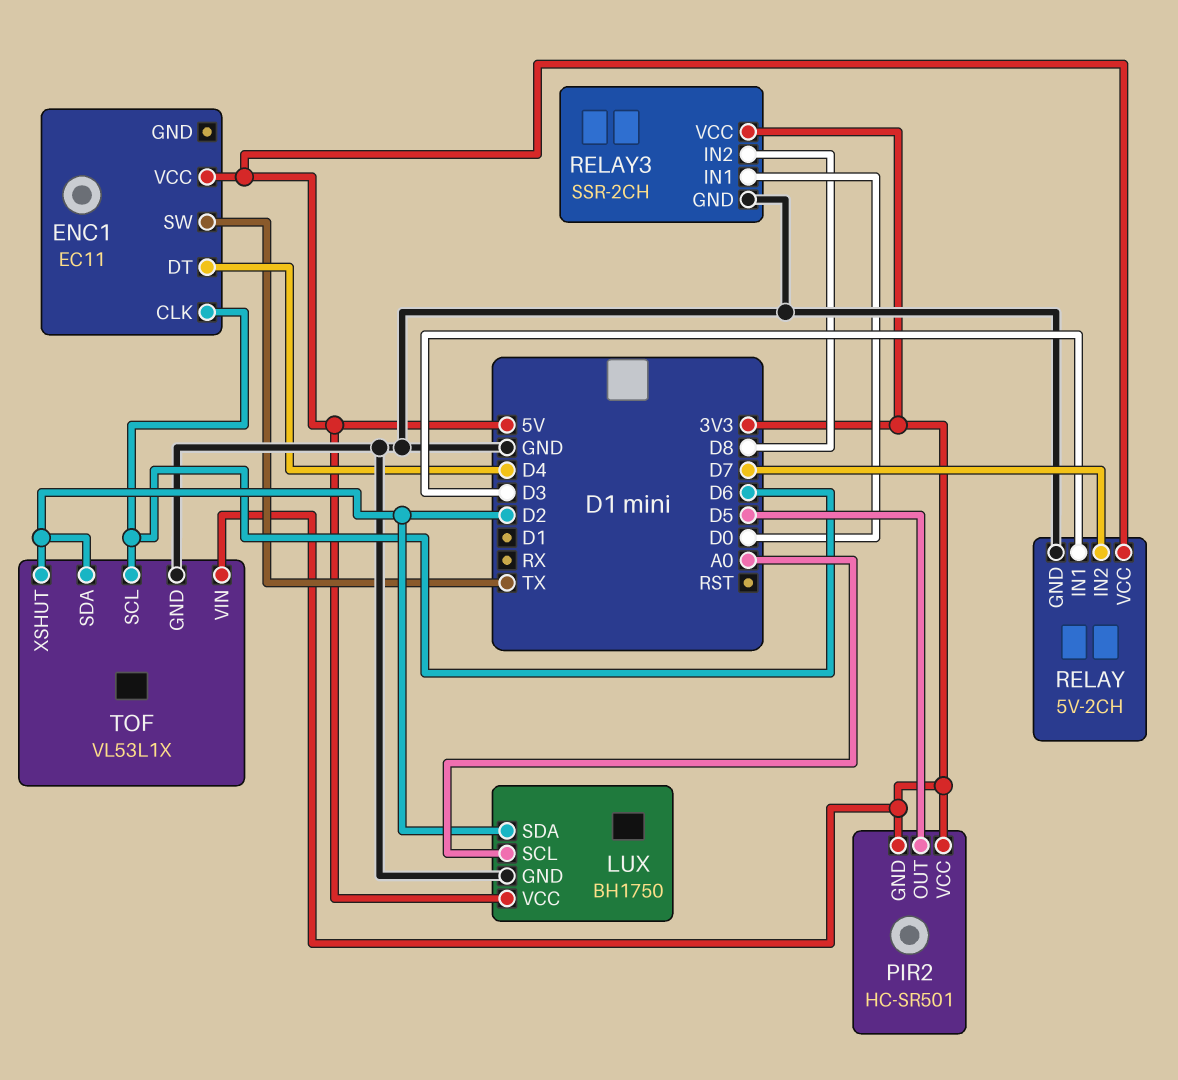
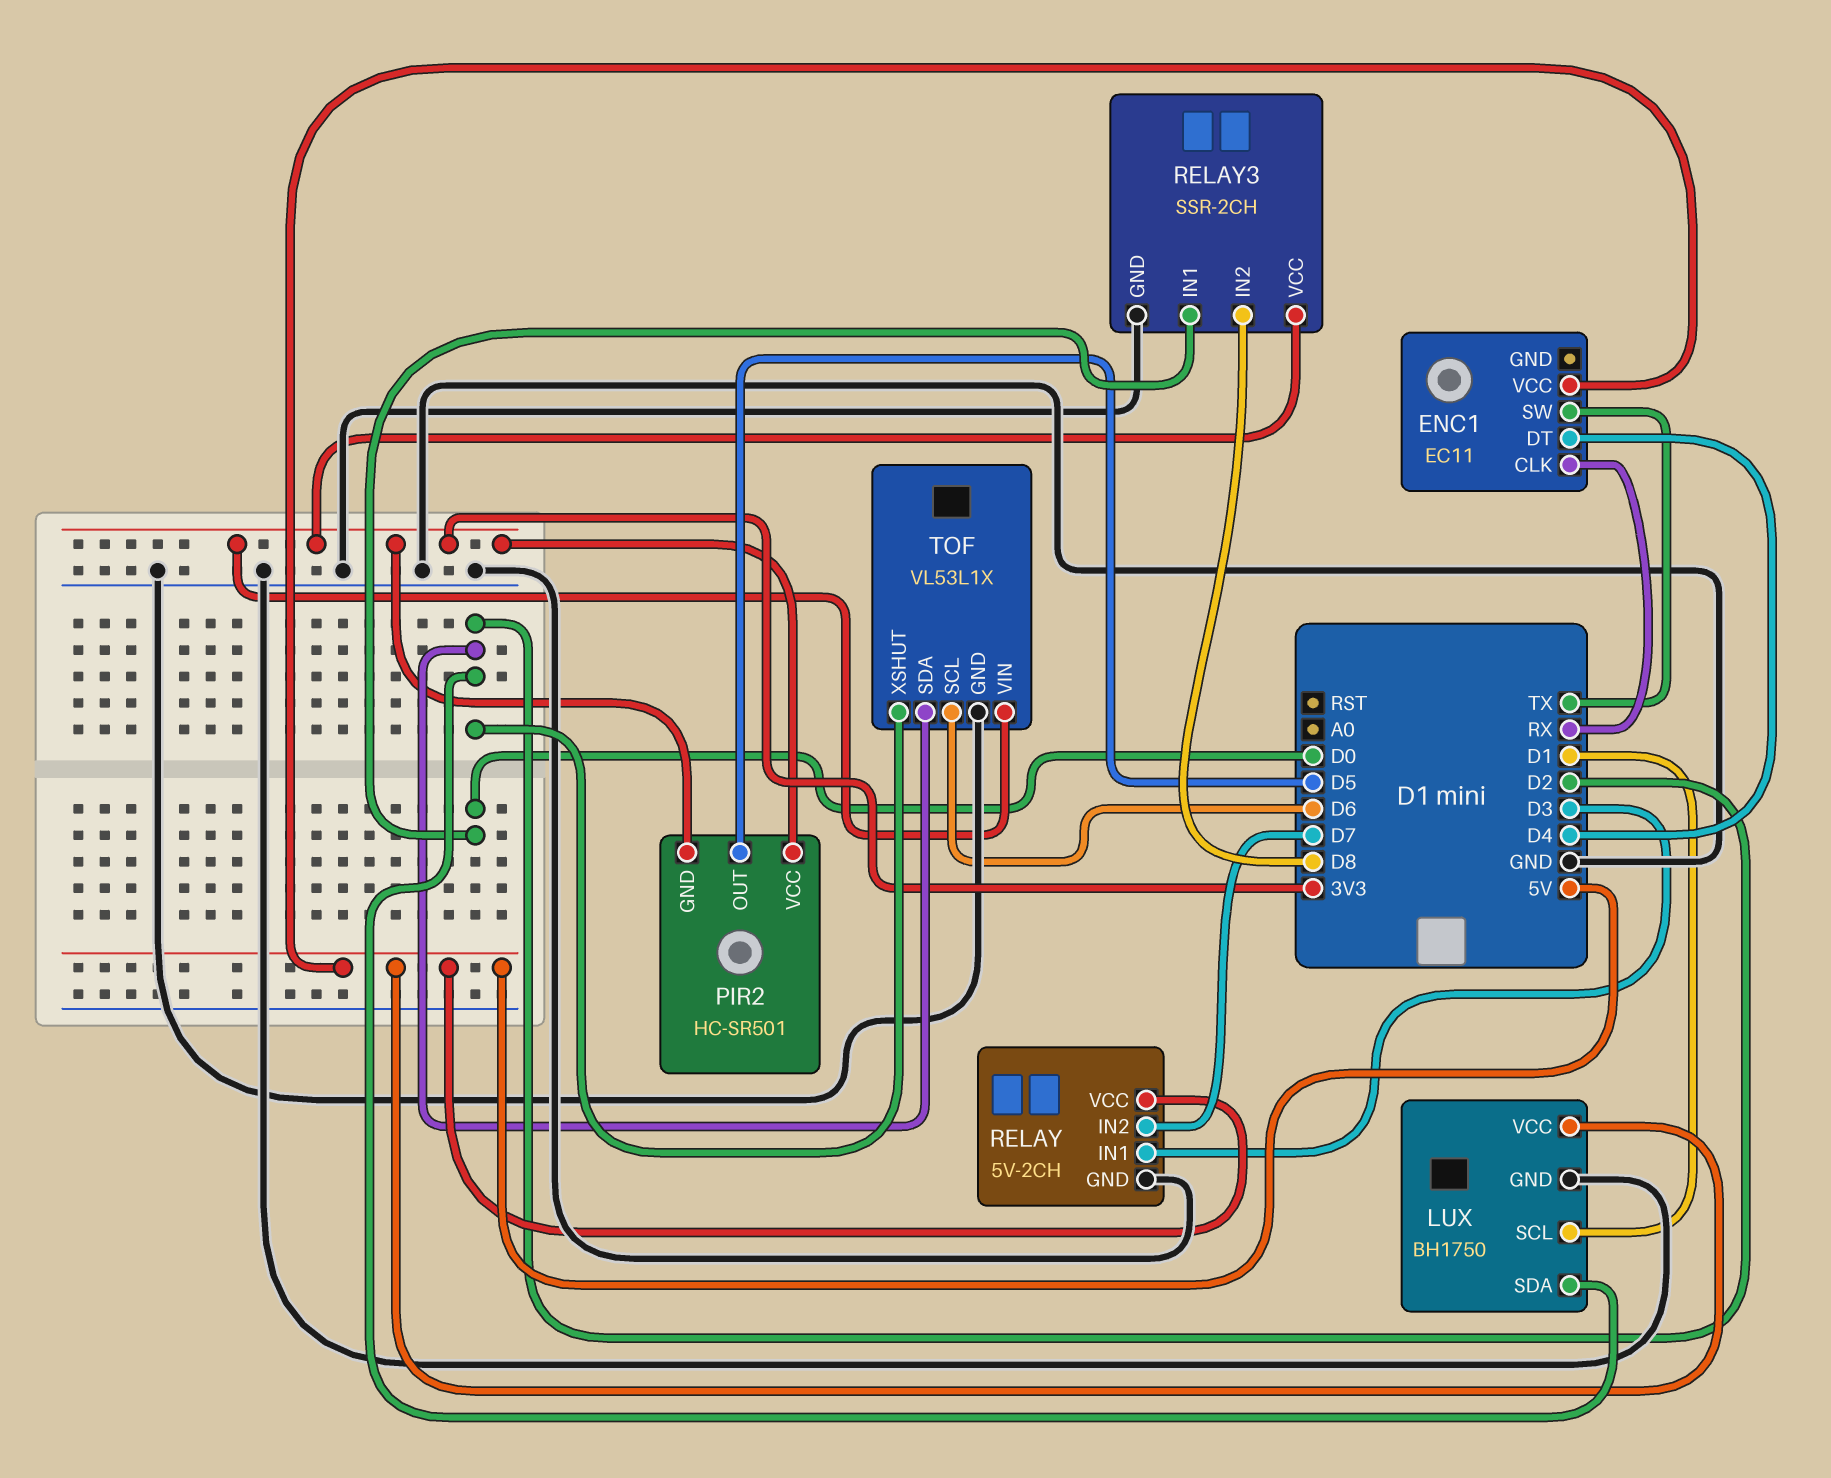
ENC1 pin CLK: D6 -> RX
LUX pin SCL: A0 -> D1

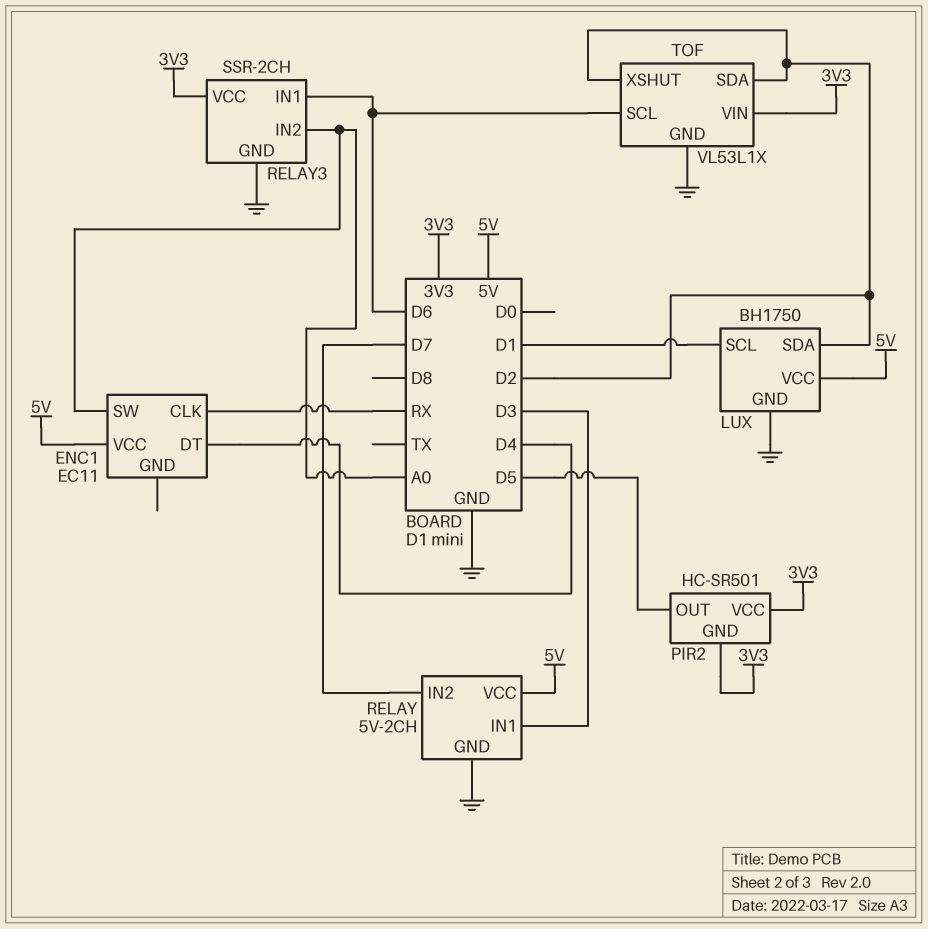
ENC1 pin SW: TX -> A0
RELAY3 pin IN1: D0 -> D6
RELAY3 pin IN2: D8 -> A0

